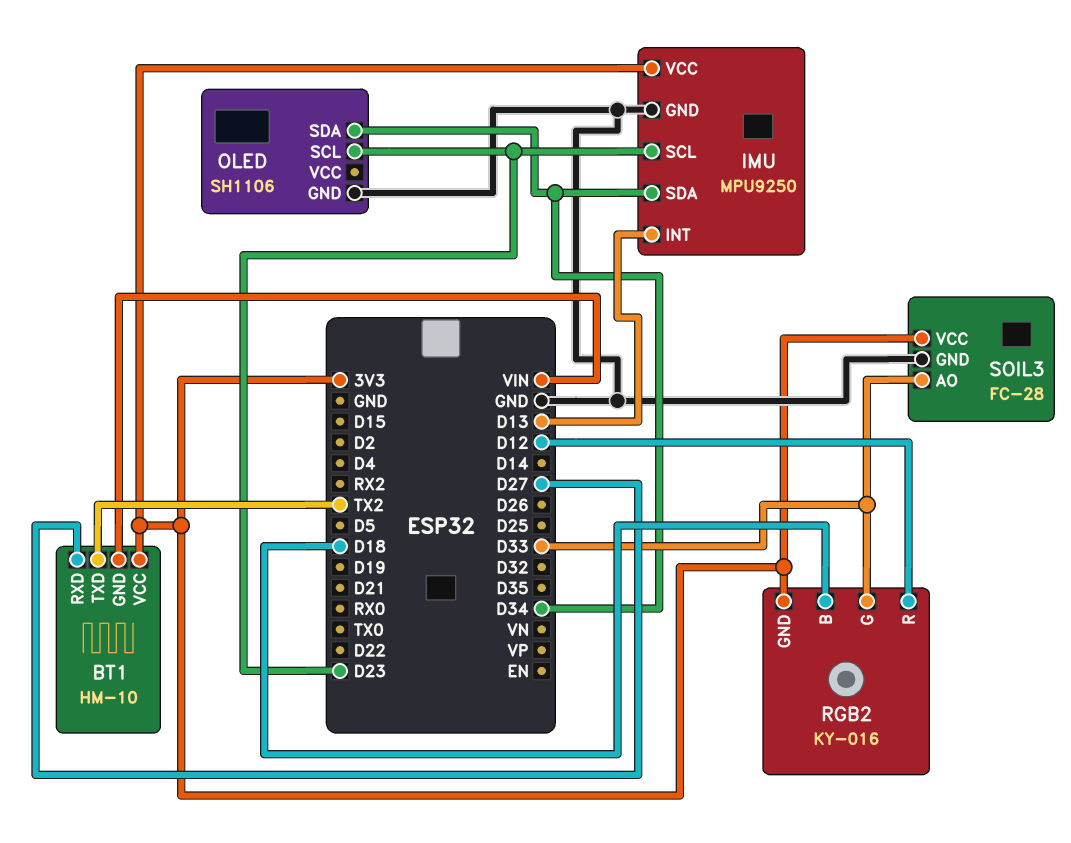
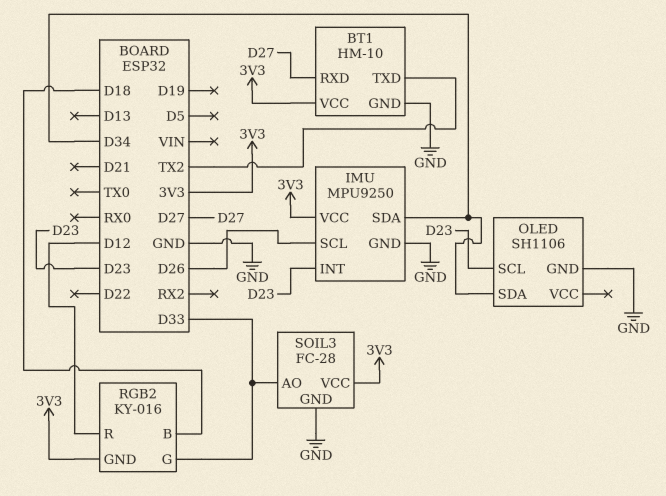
BT1 pin GND: VIN -> GND
IMU pin INT: D13 -> D23
IMU pin SCL: D23 -> D26

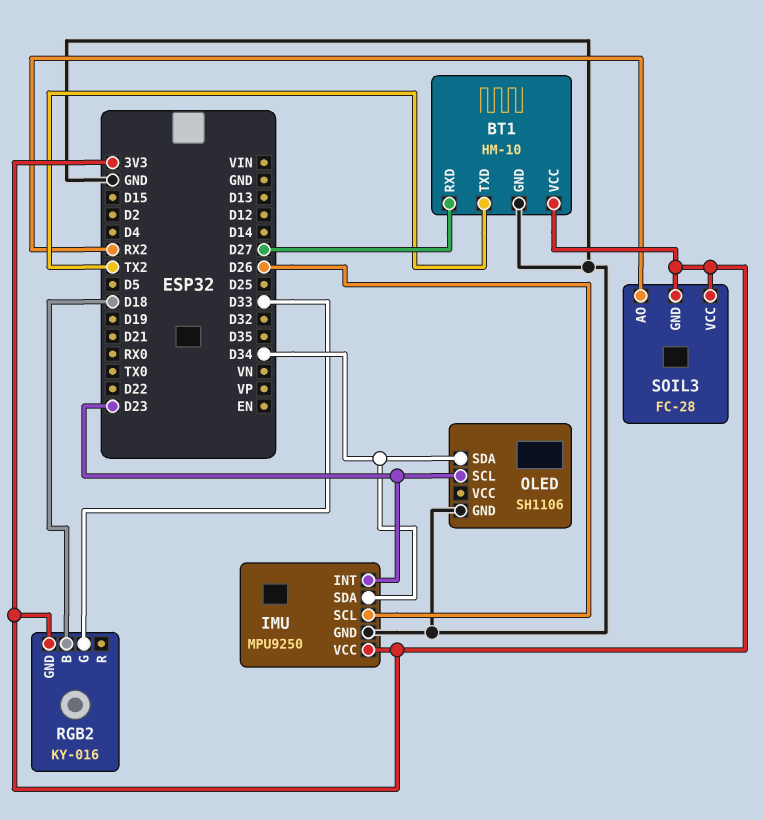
RGB2 pin R: D12 -> none
SOIL3 pin AO: D33 -> RX2
SOIL3 pin GND: GND -> 3V3

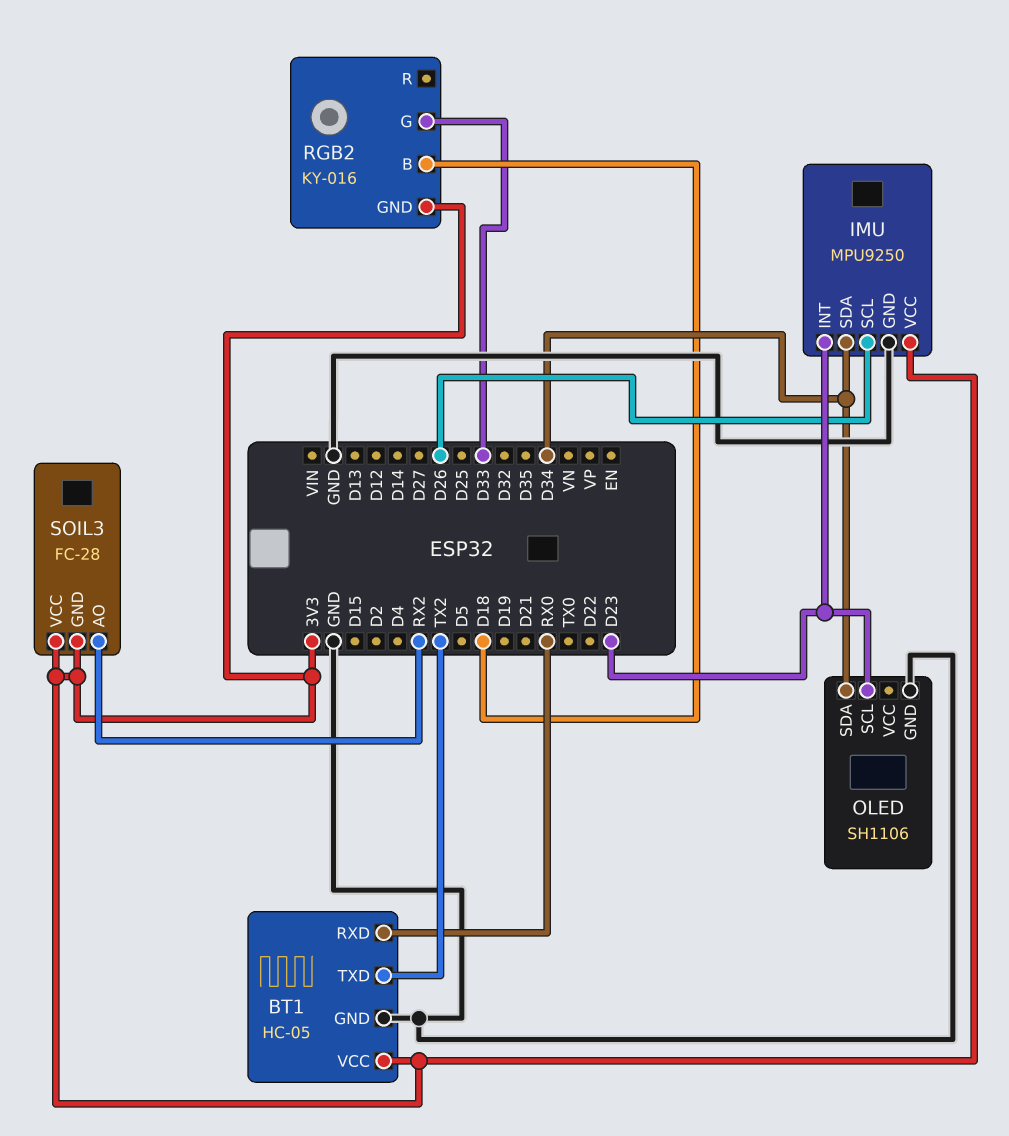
BT1: HM-10 -> HC-05
BT1 pin RXD: D27 -> RX0

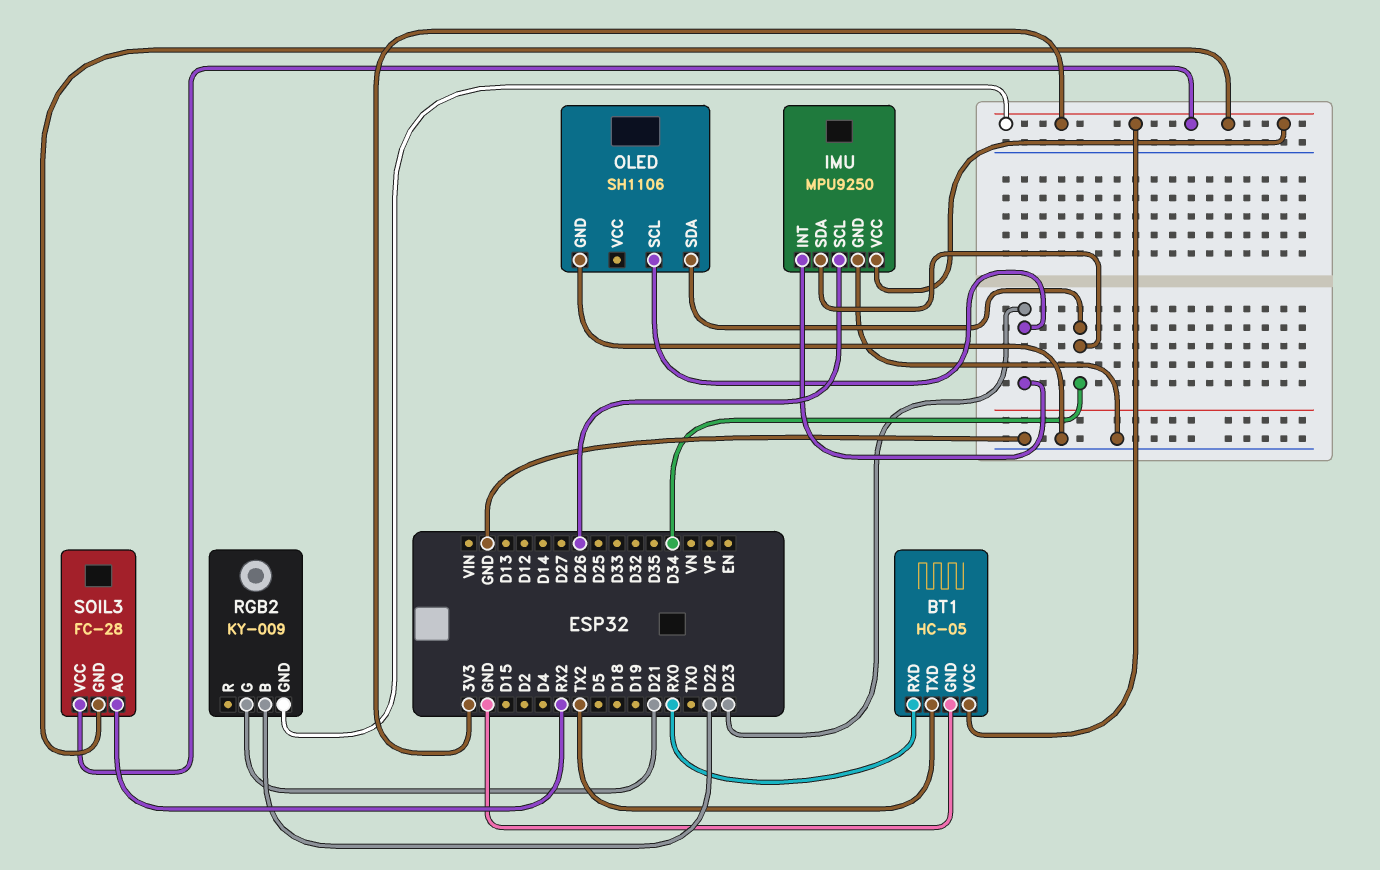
RGB2: KY-016 -> KY-009
RGB2 pin B: D18 -> D22
RGB2 pin G: D33 -> D21

